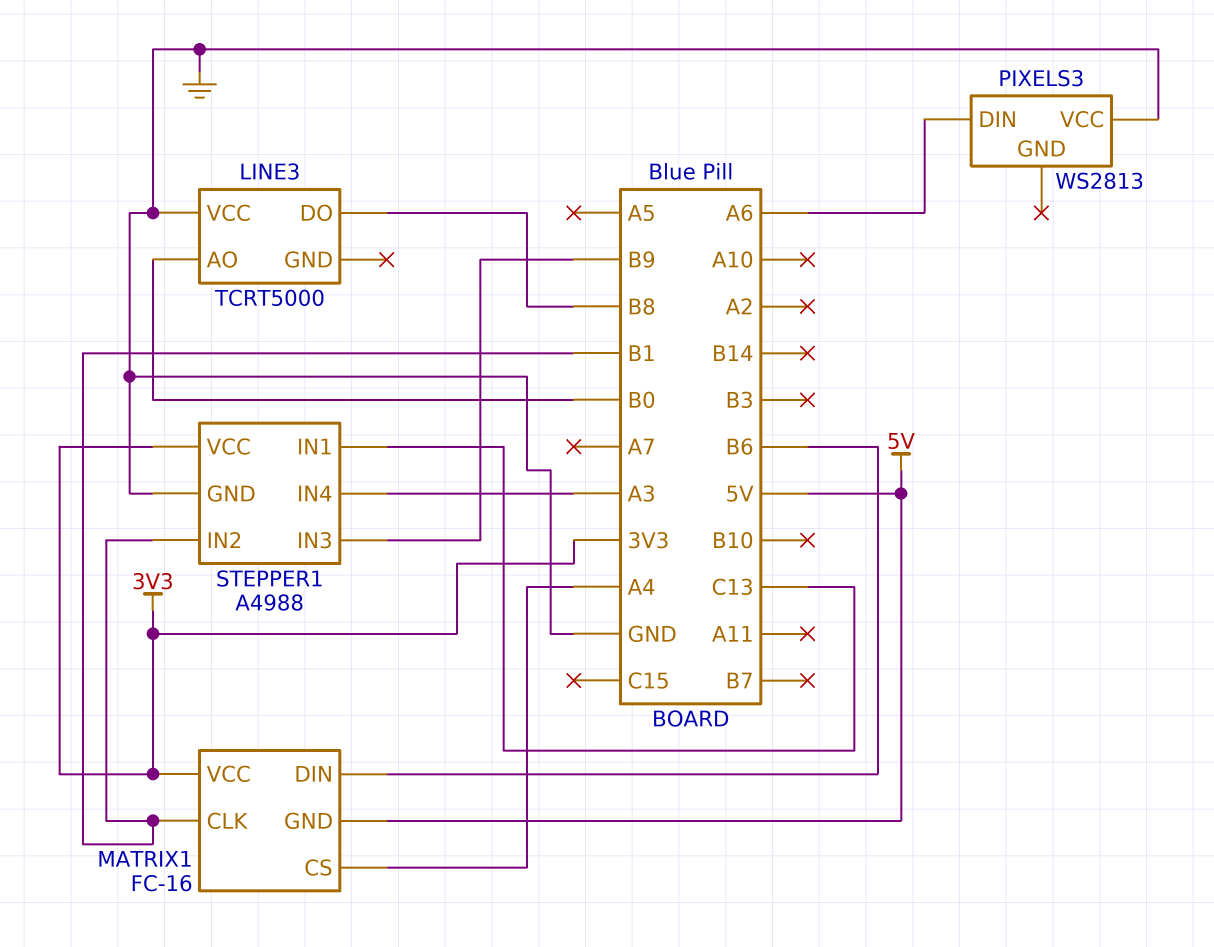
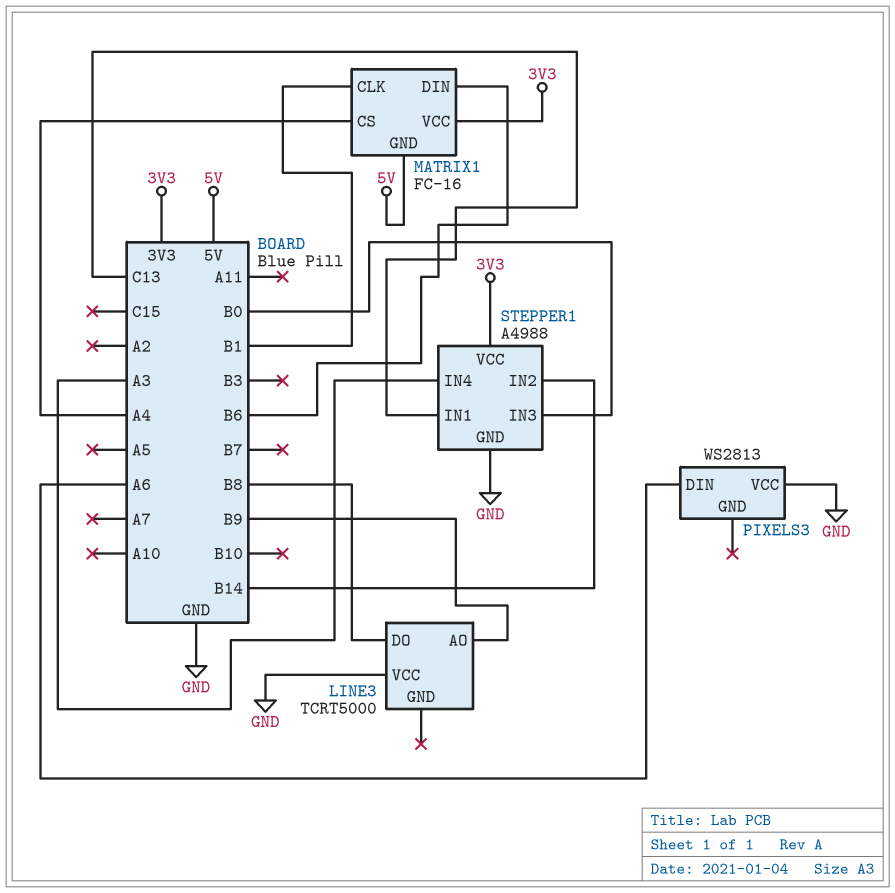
LINE3 pin AO: B0 -> B9
STEPPER1 pin IN2: B1 -> B14
STEPPER1 pin IN3: B9 -> B0

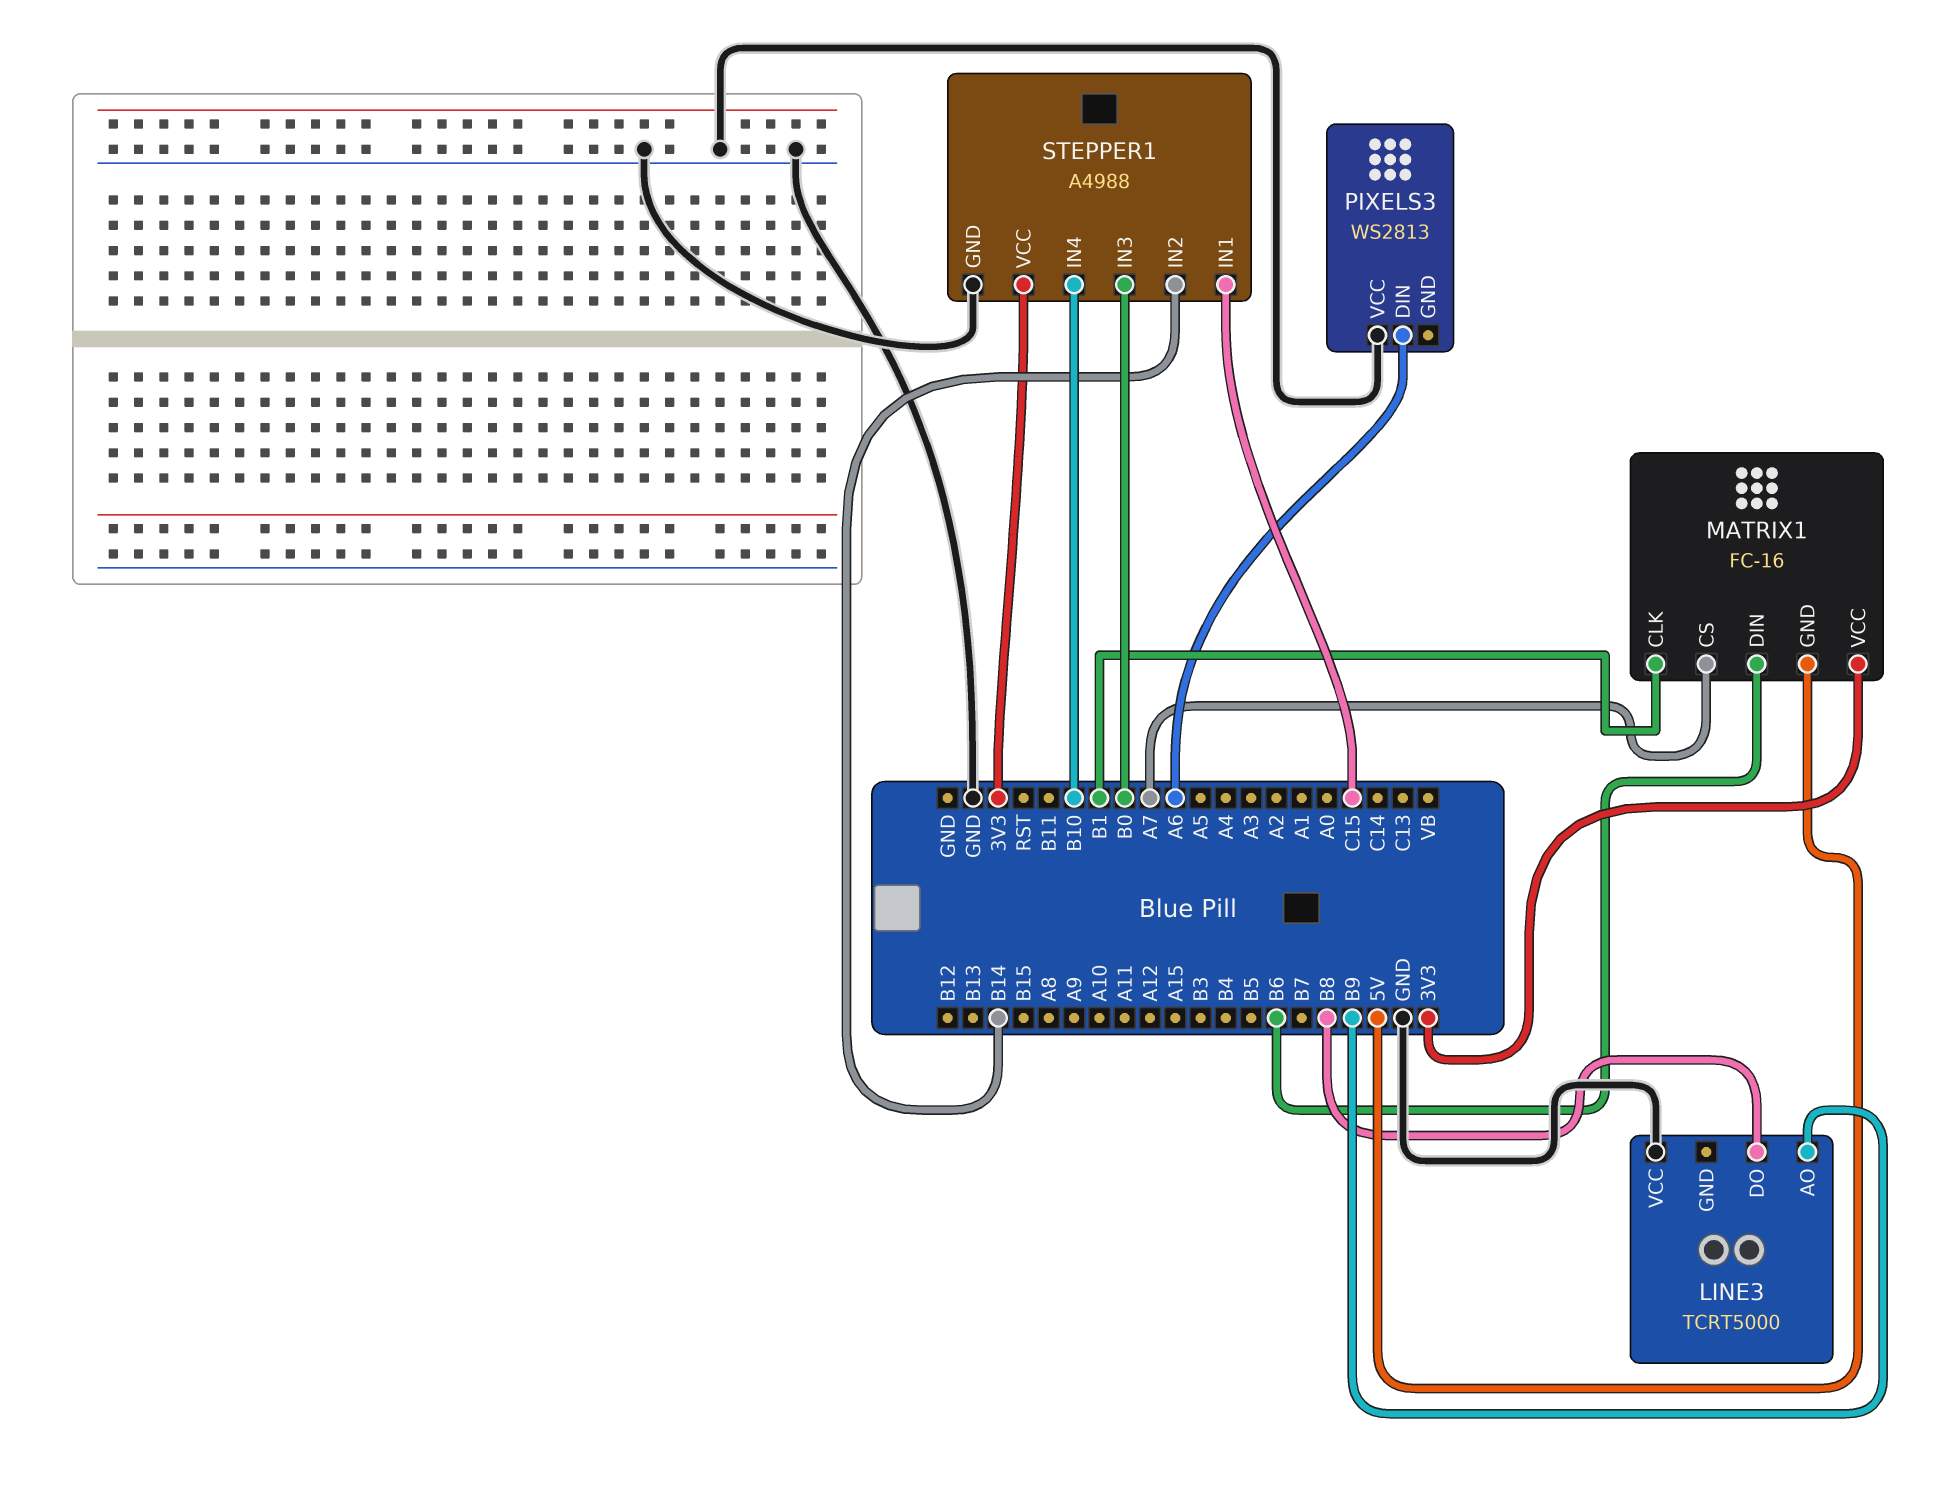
MATRIX1 pin CS: A4 -> A7
STEPPER1 pin IN1: C13 -> C15
STEPPER1 pin IN4: A3 -> B10

